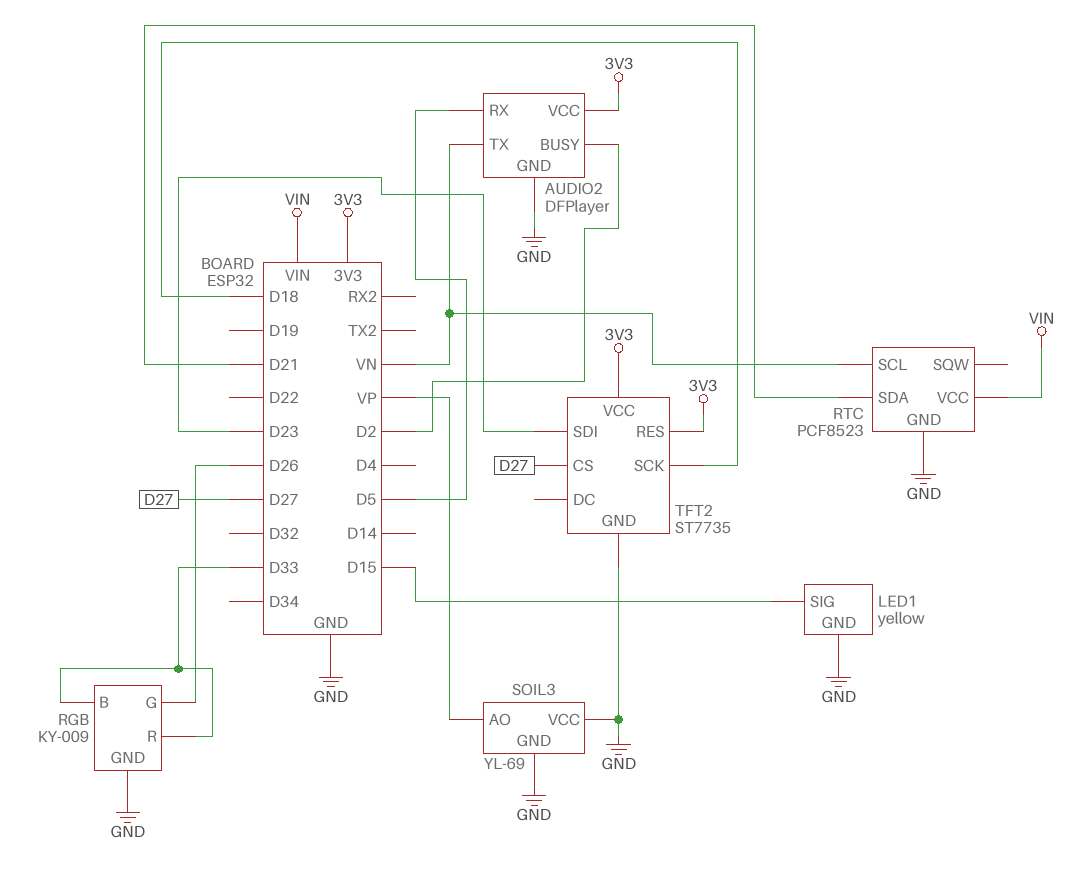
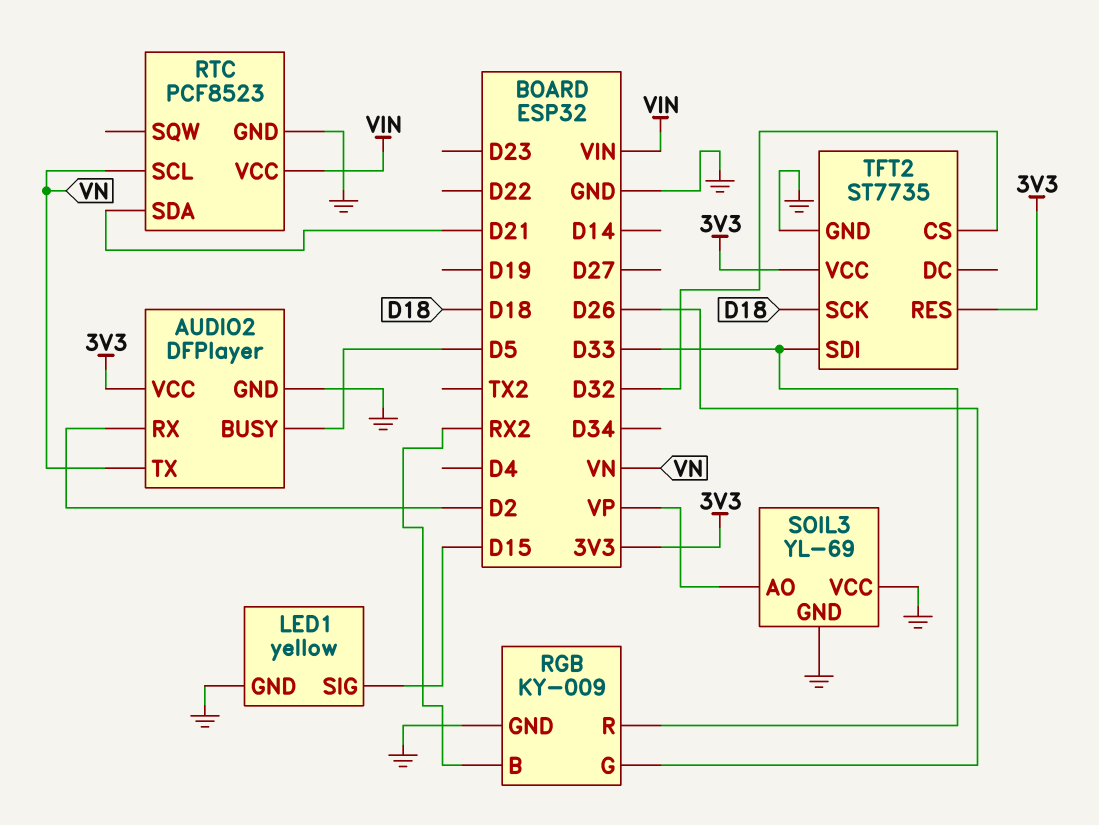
AUDIO2 pin BUSY: D2 -> D5
AUDIO2 pin RX: D5 -> D2
RGB pin B: D33 -> RX2
TFT2 pin CS: D27 -> D32
TFT2 pin SDI: D23 -> D33

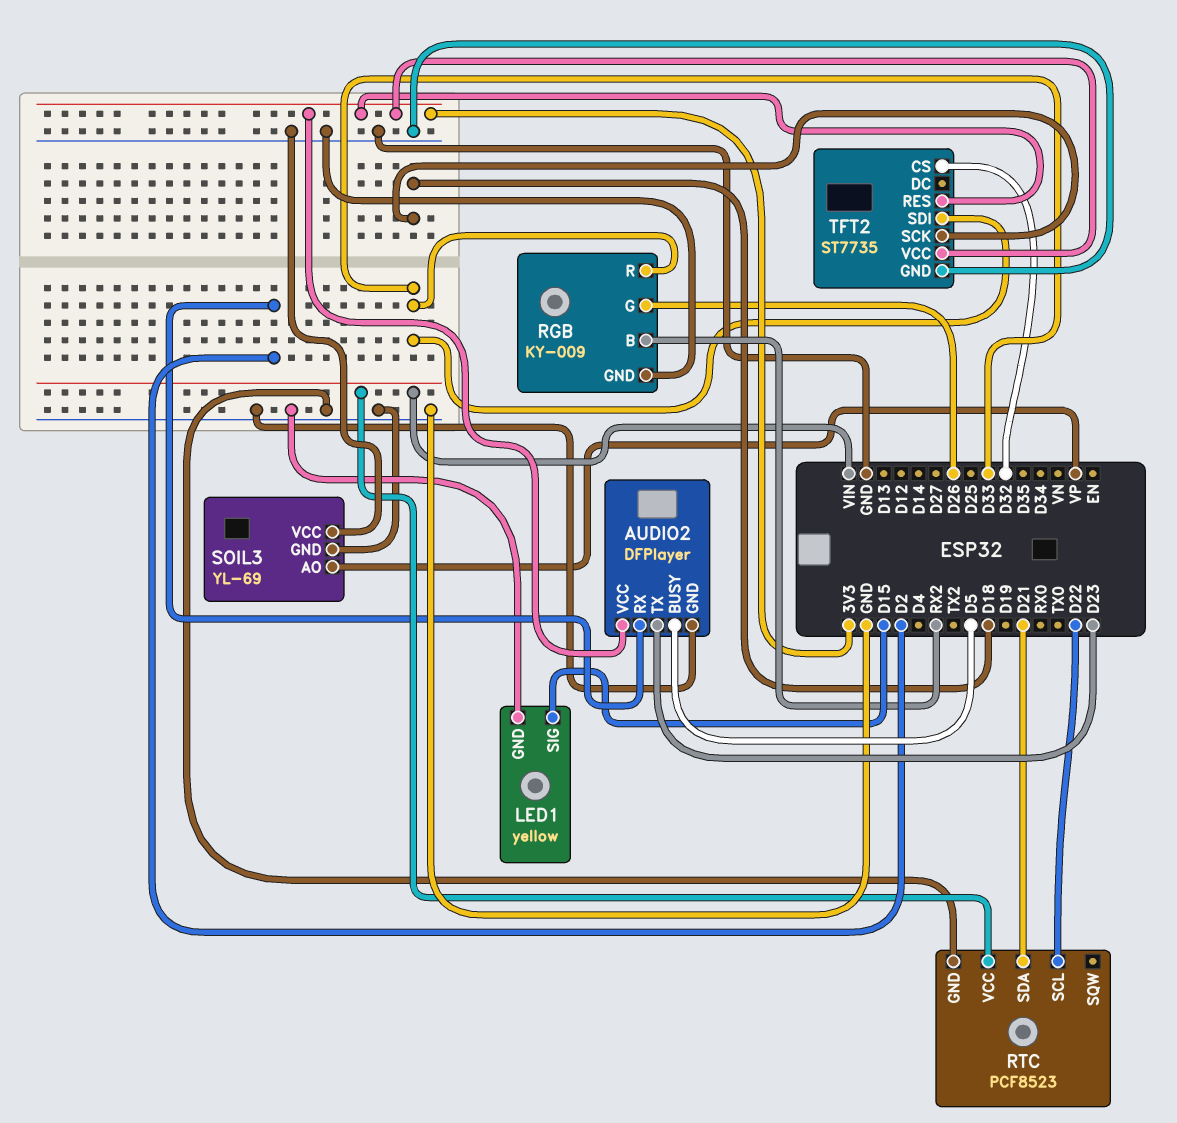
AUDIO2 pin TX: VN -> D23
RTC pin SCL: VN -> D22

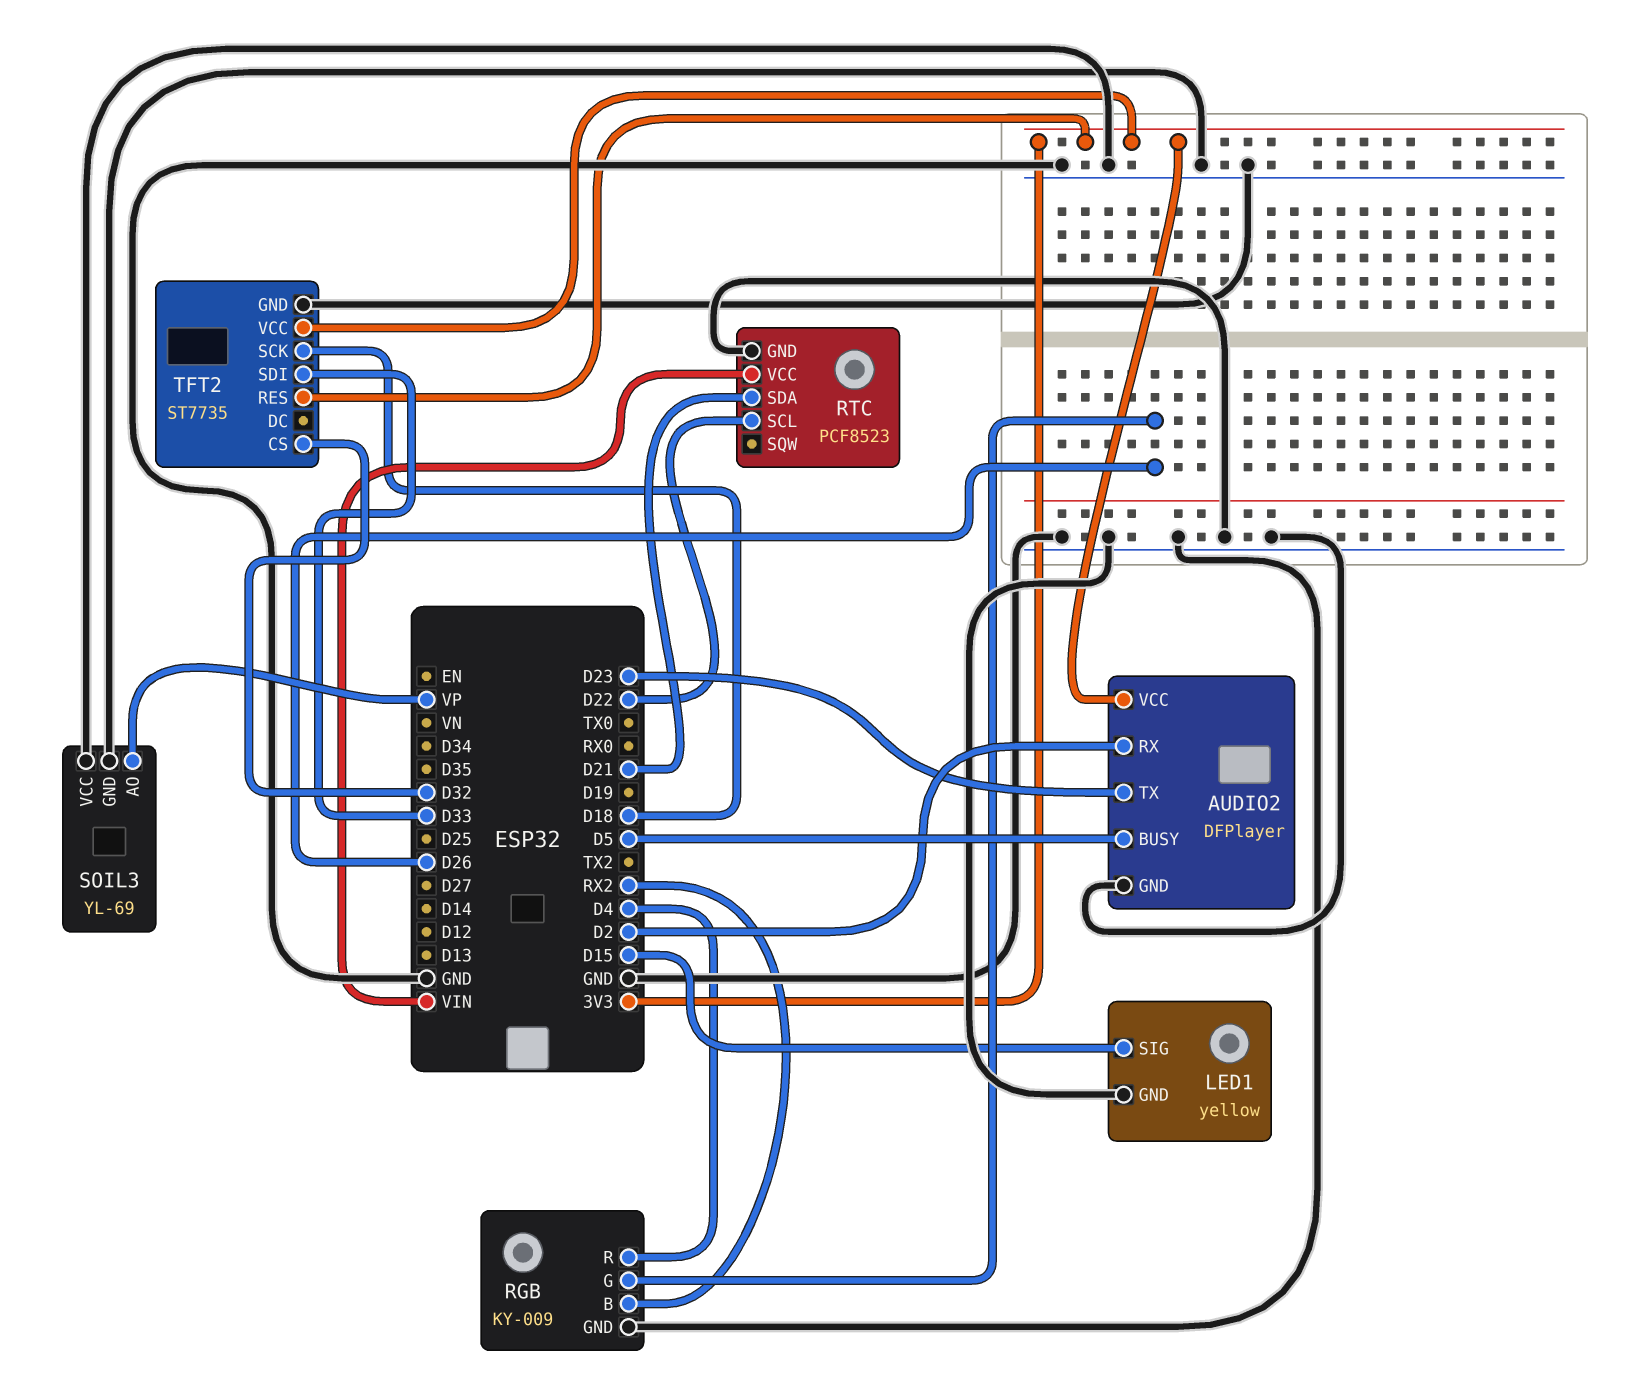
RGB pin R: D33 -> D4

